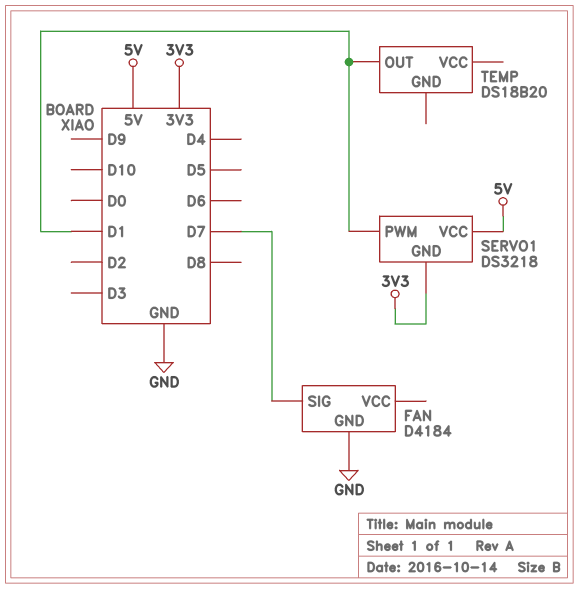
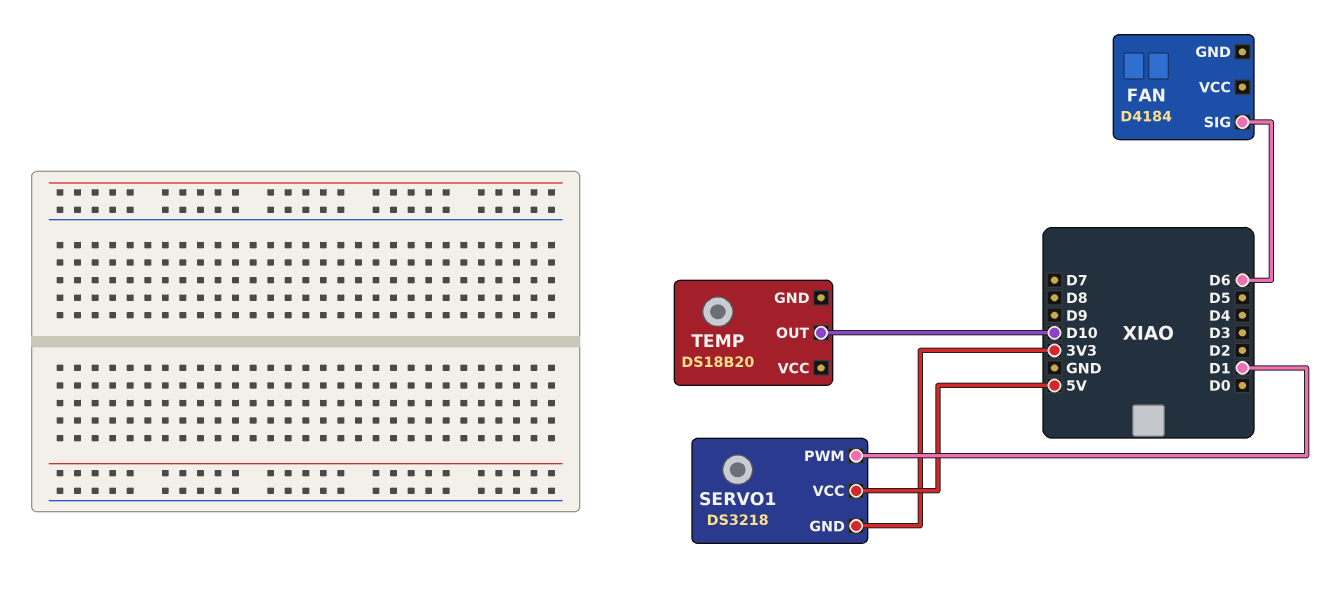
FAN pin GND: GND -> none
FAN pin SIG: D7 -> D6
TEMP pin OUT: D1 -> D10

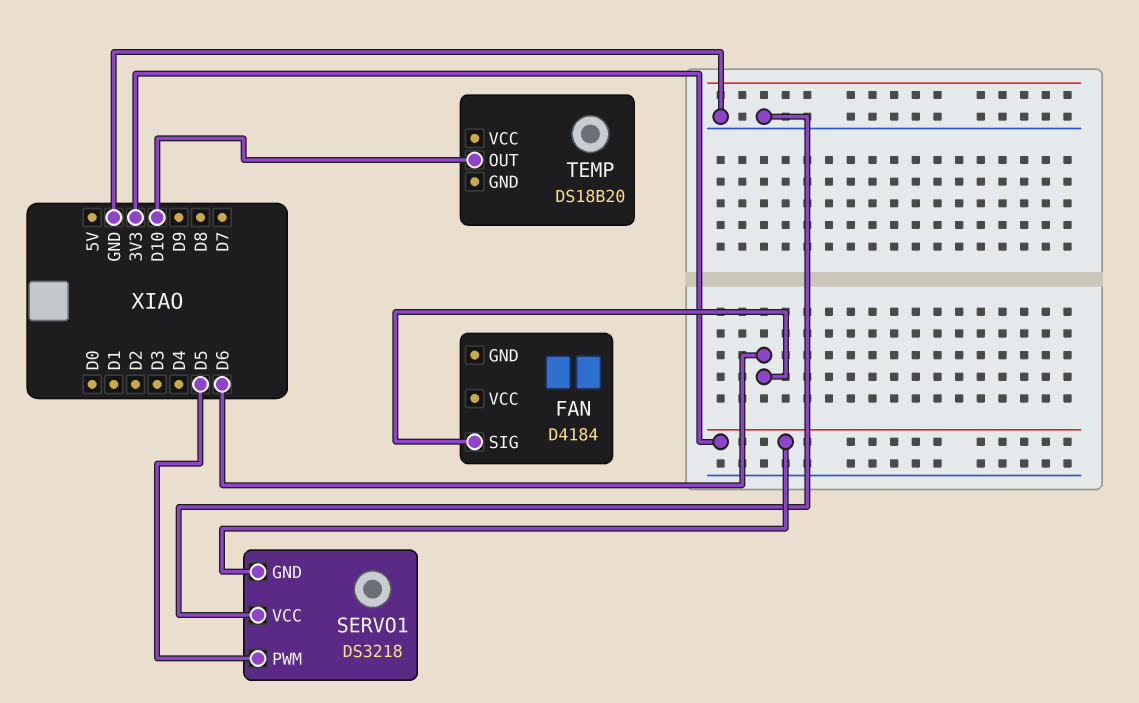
SERVO1 pin PWM: D1 -> D5
SERVO1 pin VCC: 5V -> GND

